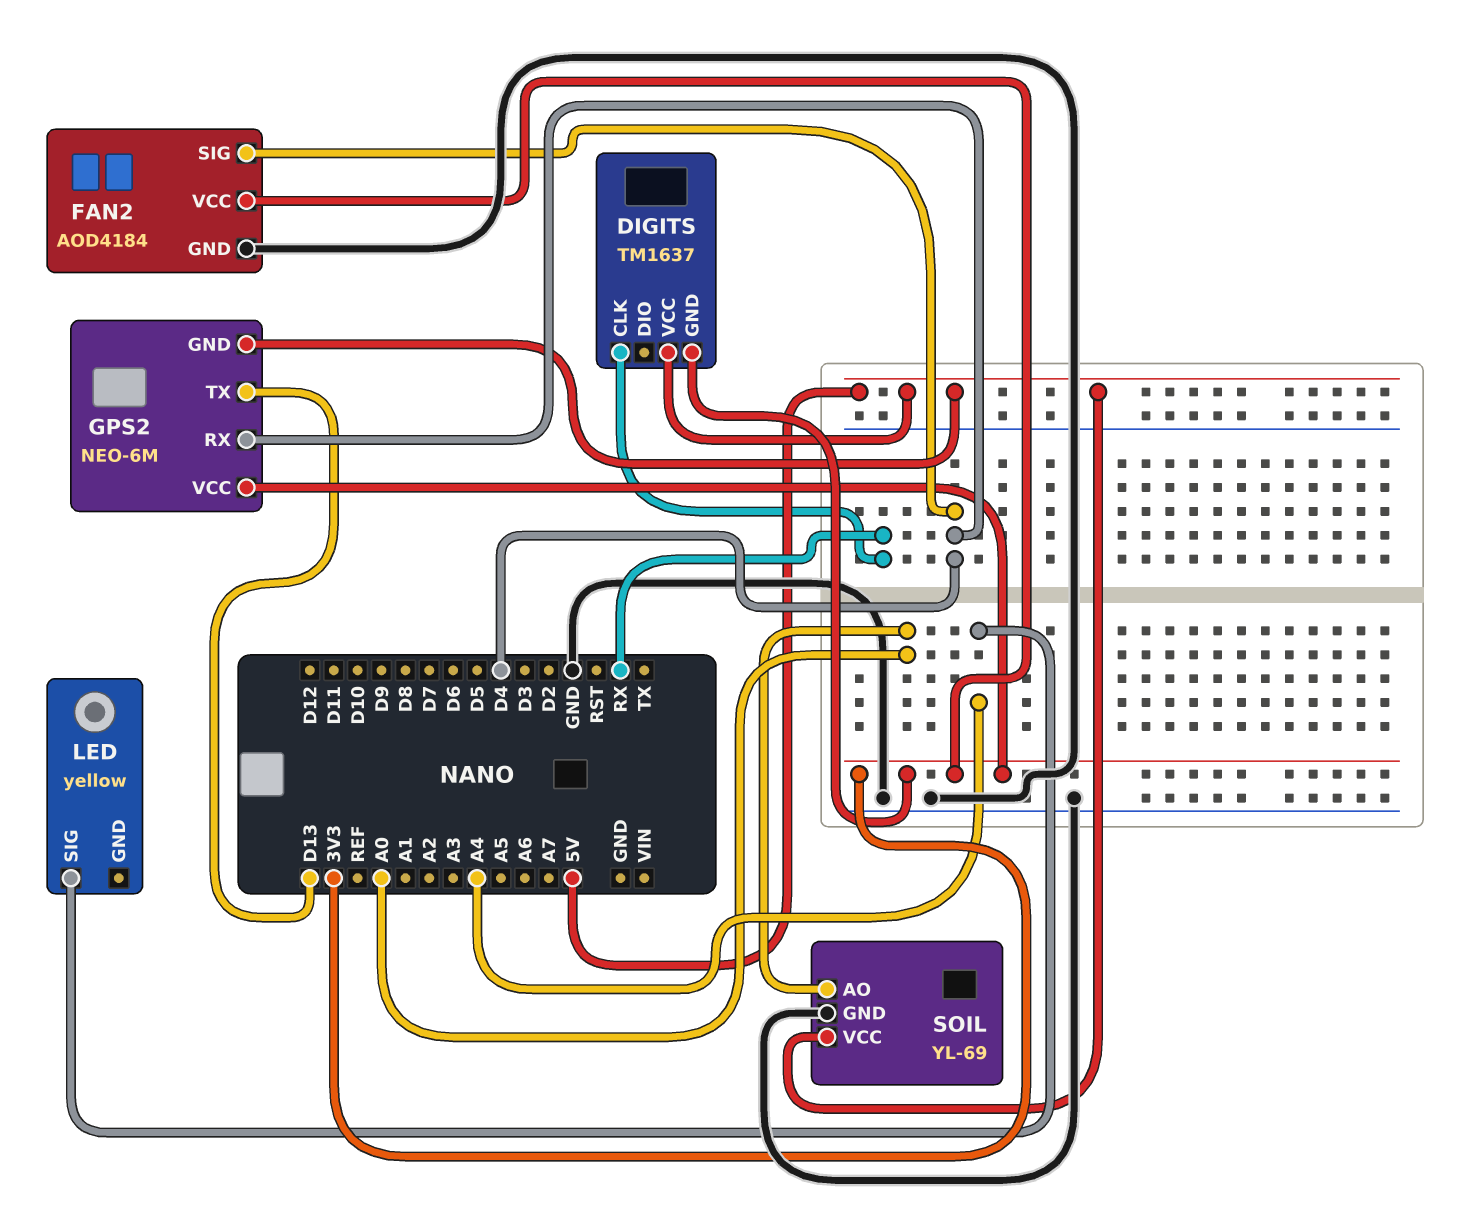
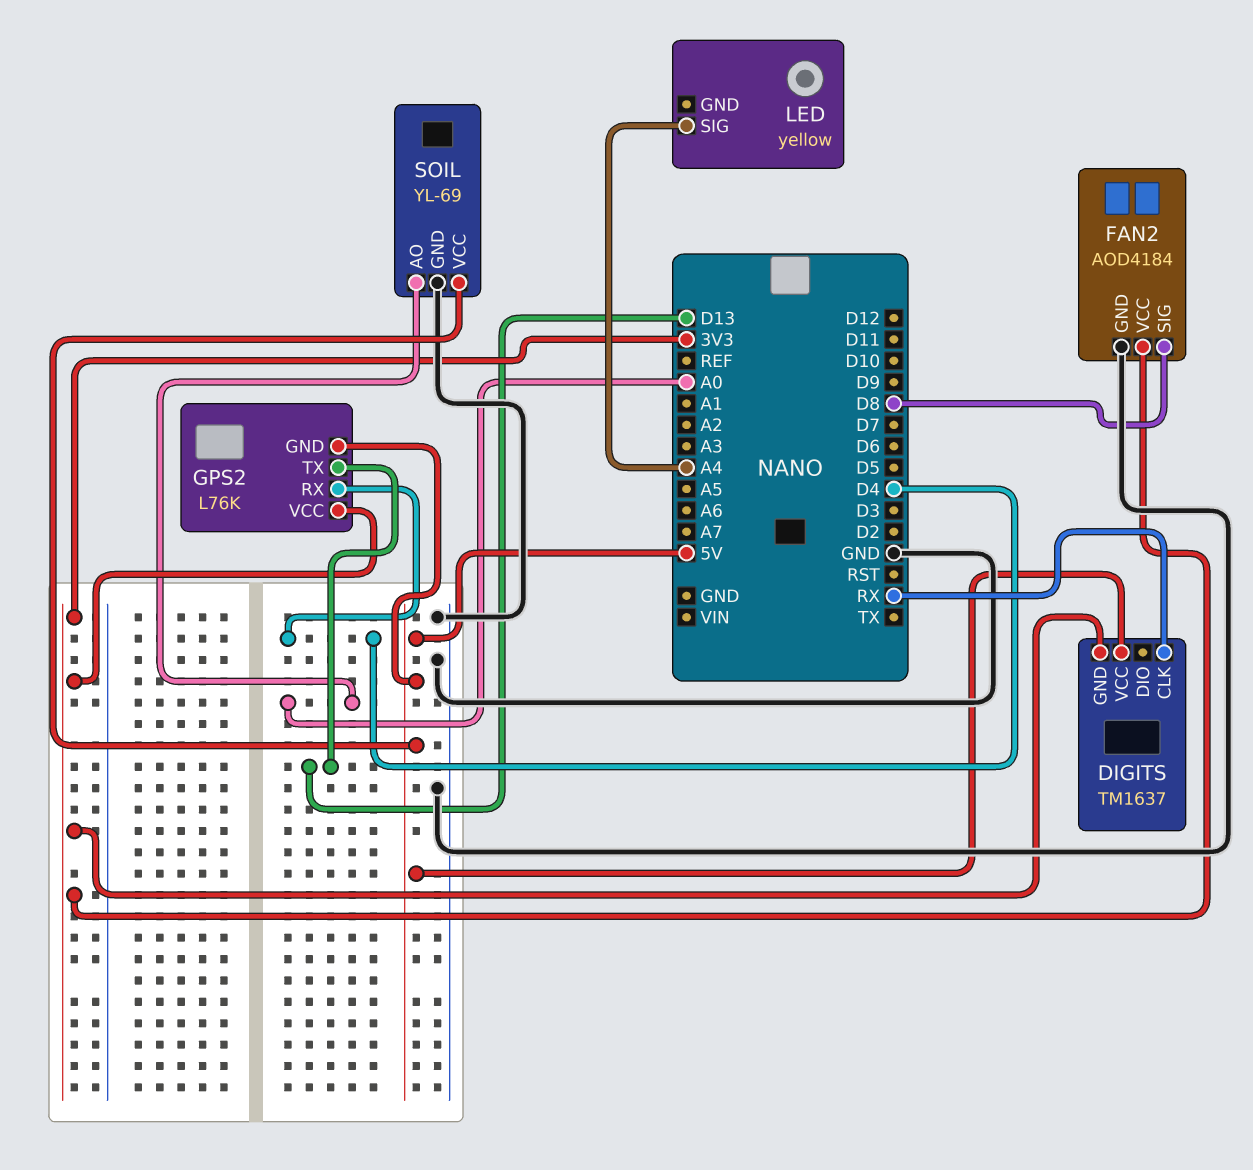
FAN2 pin SIG: D4 -> D8
GPS2: NEO-6M -> L76K

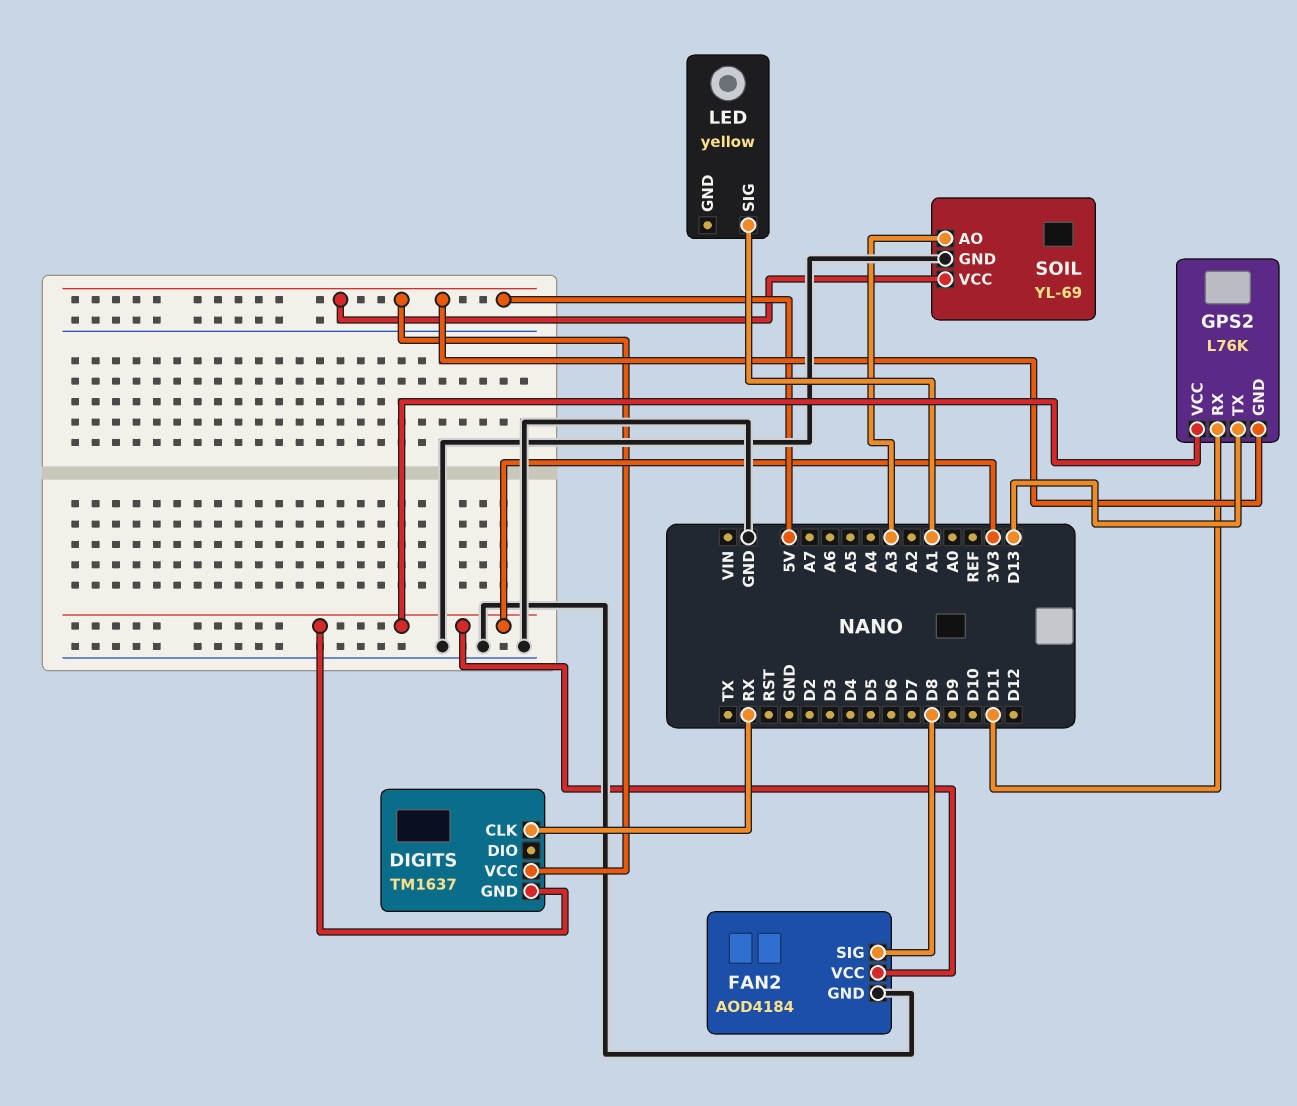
GPS2 pin RX: D4 -> D11
LED pin SIG: A4 -> A1
SOIL pin AO: A0 -> A3

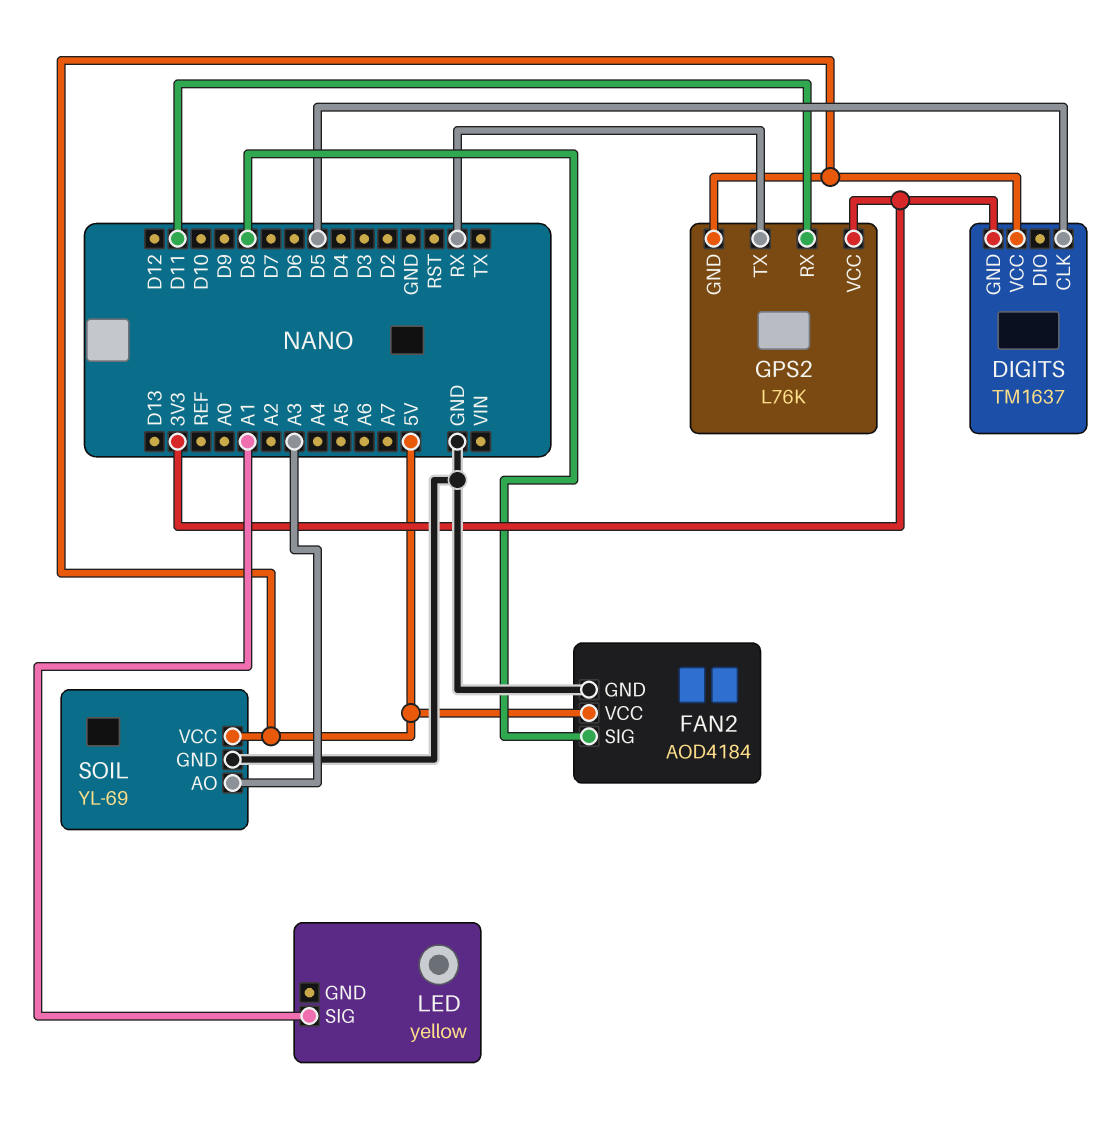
DIGITS pin CLK: RX -> D5
FAN2 pin VCC: 3V3 -> 5V
GPS2 pin TX: D13 -> RX

